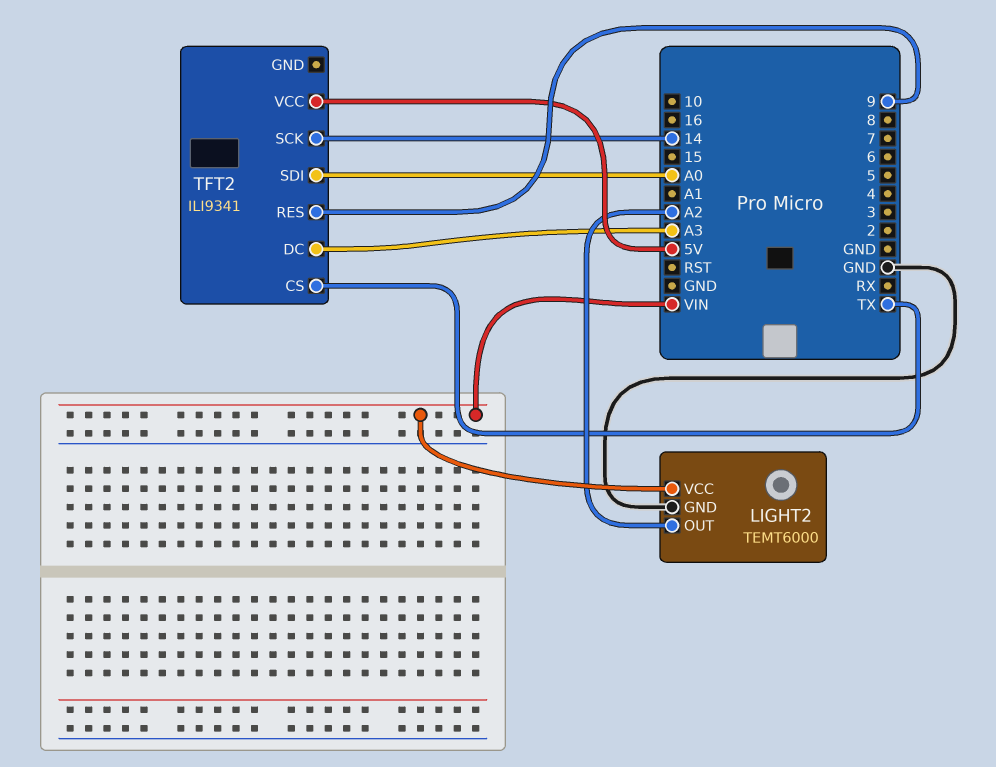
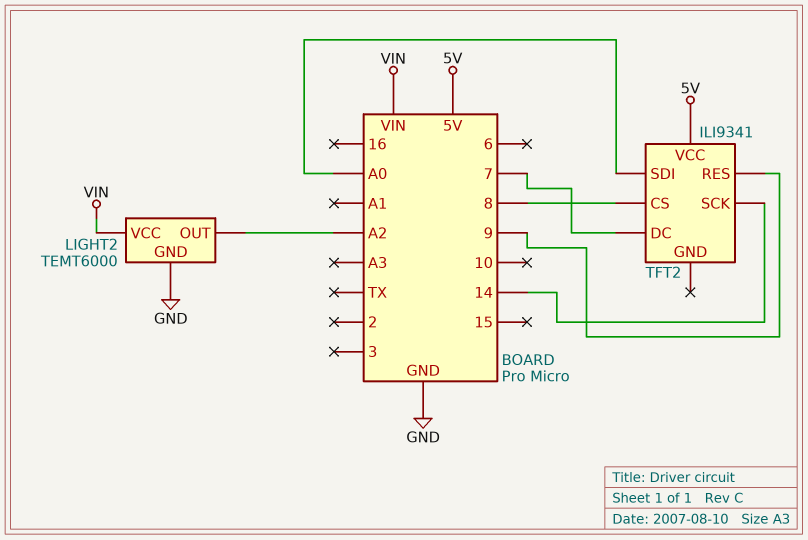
TFT2 pin CS: TX -> 8
TFT2 pin DC: A3 -> 7

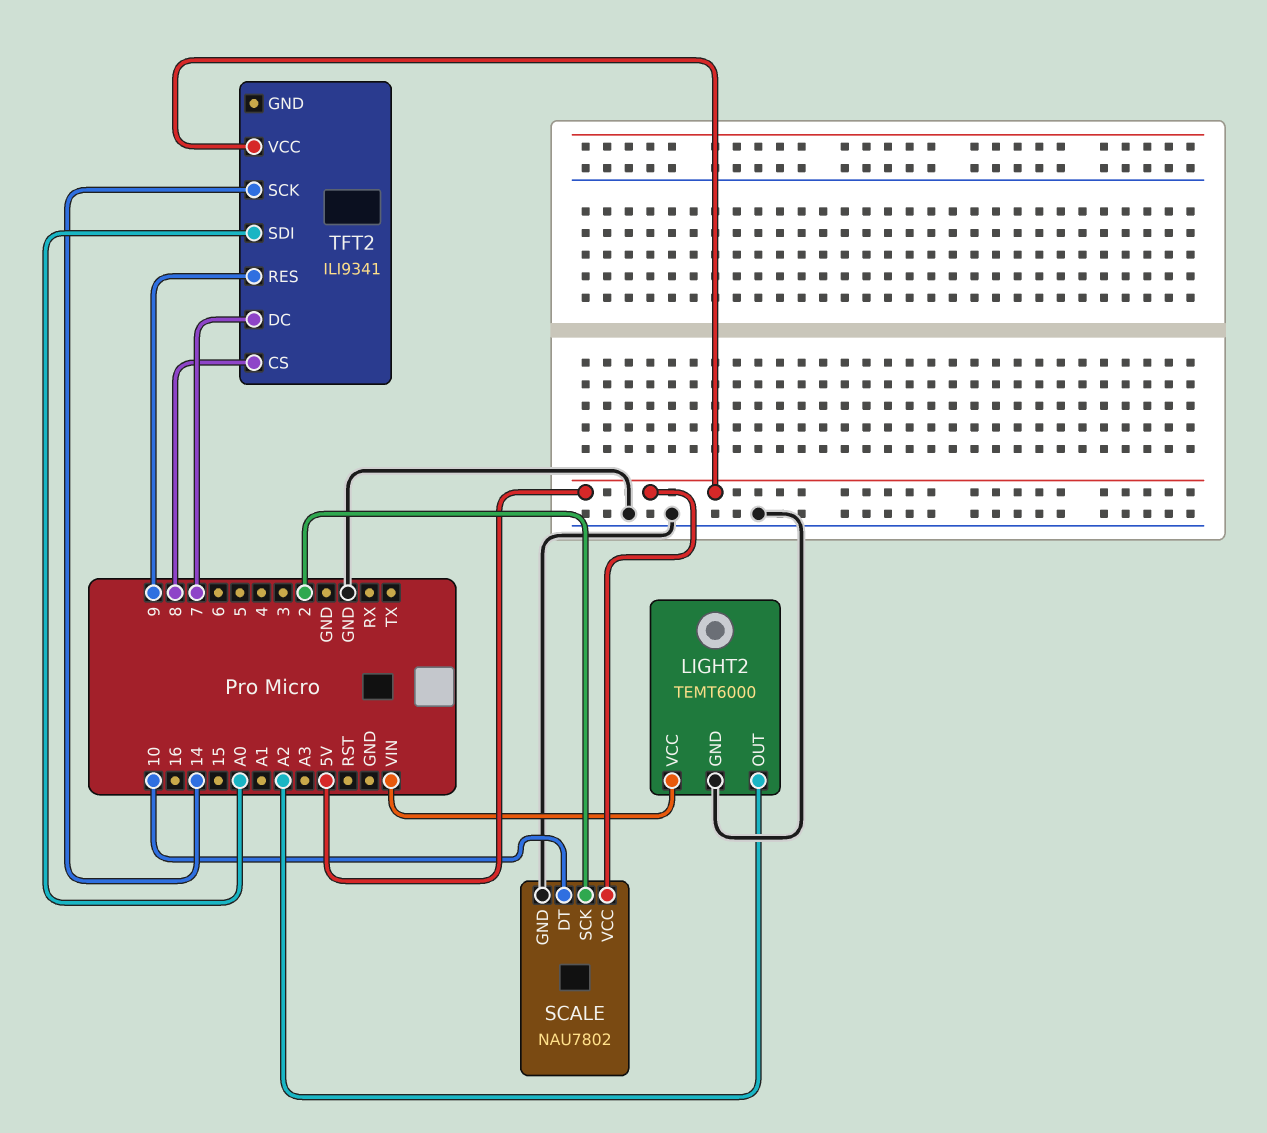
SCALE: none -> NAU7802
SCALE pin DT: none -> 10
SCALE pin GND: none -> GND
SCALE pin SCK: none -> 2
SCALE pin VCC: none -> 5V

